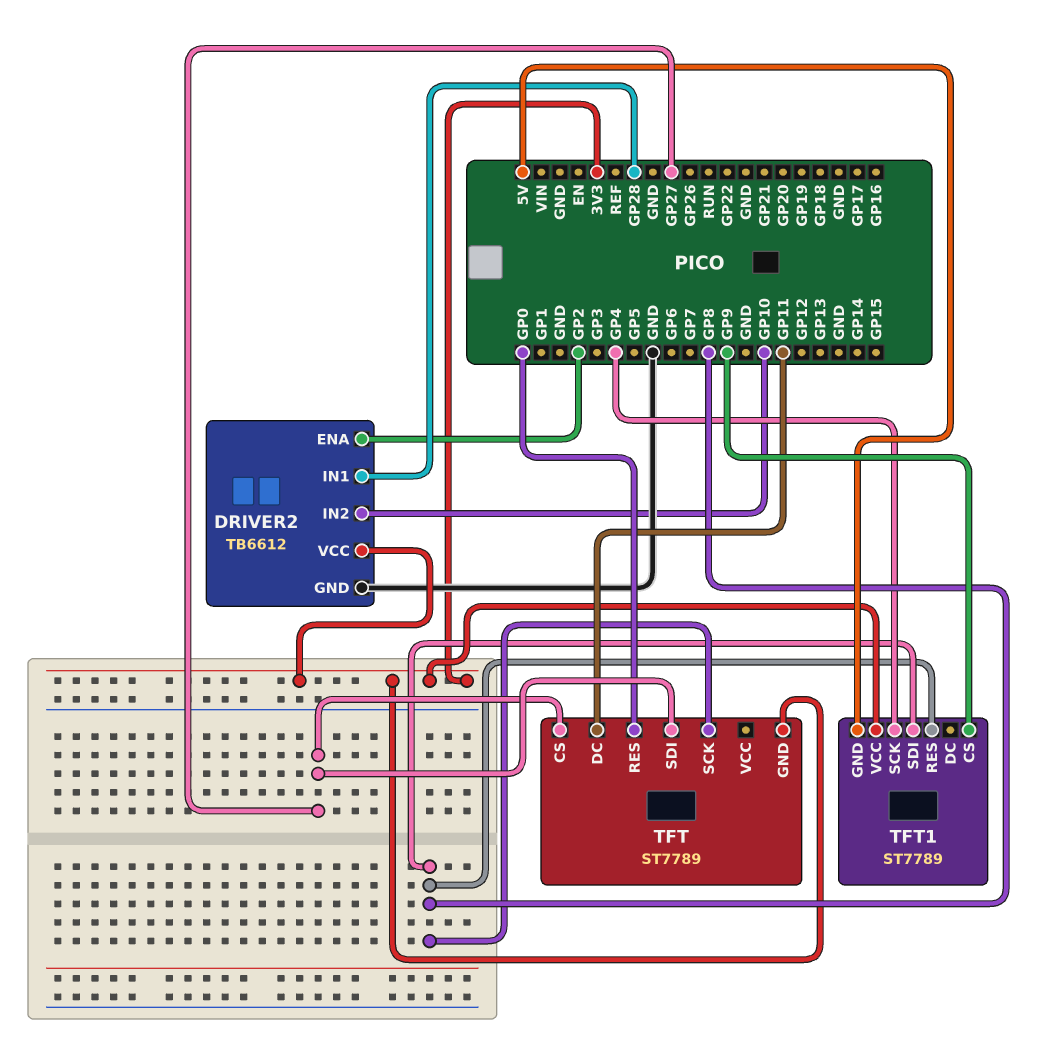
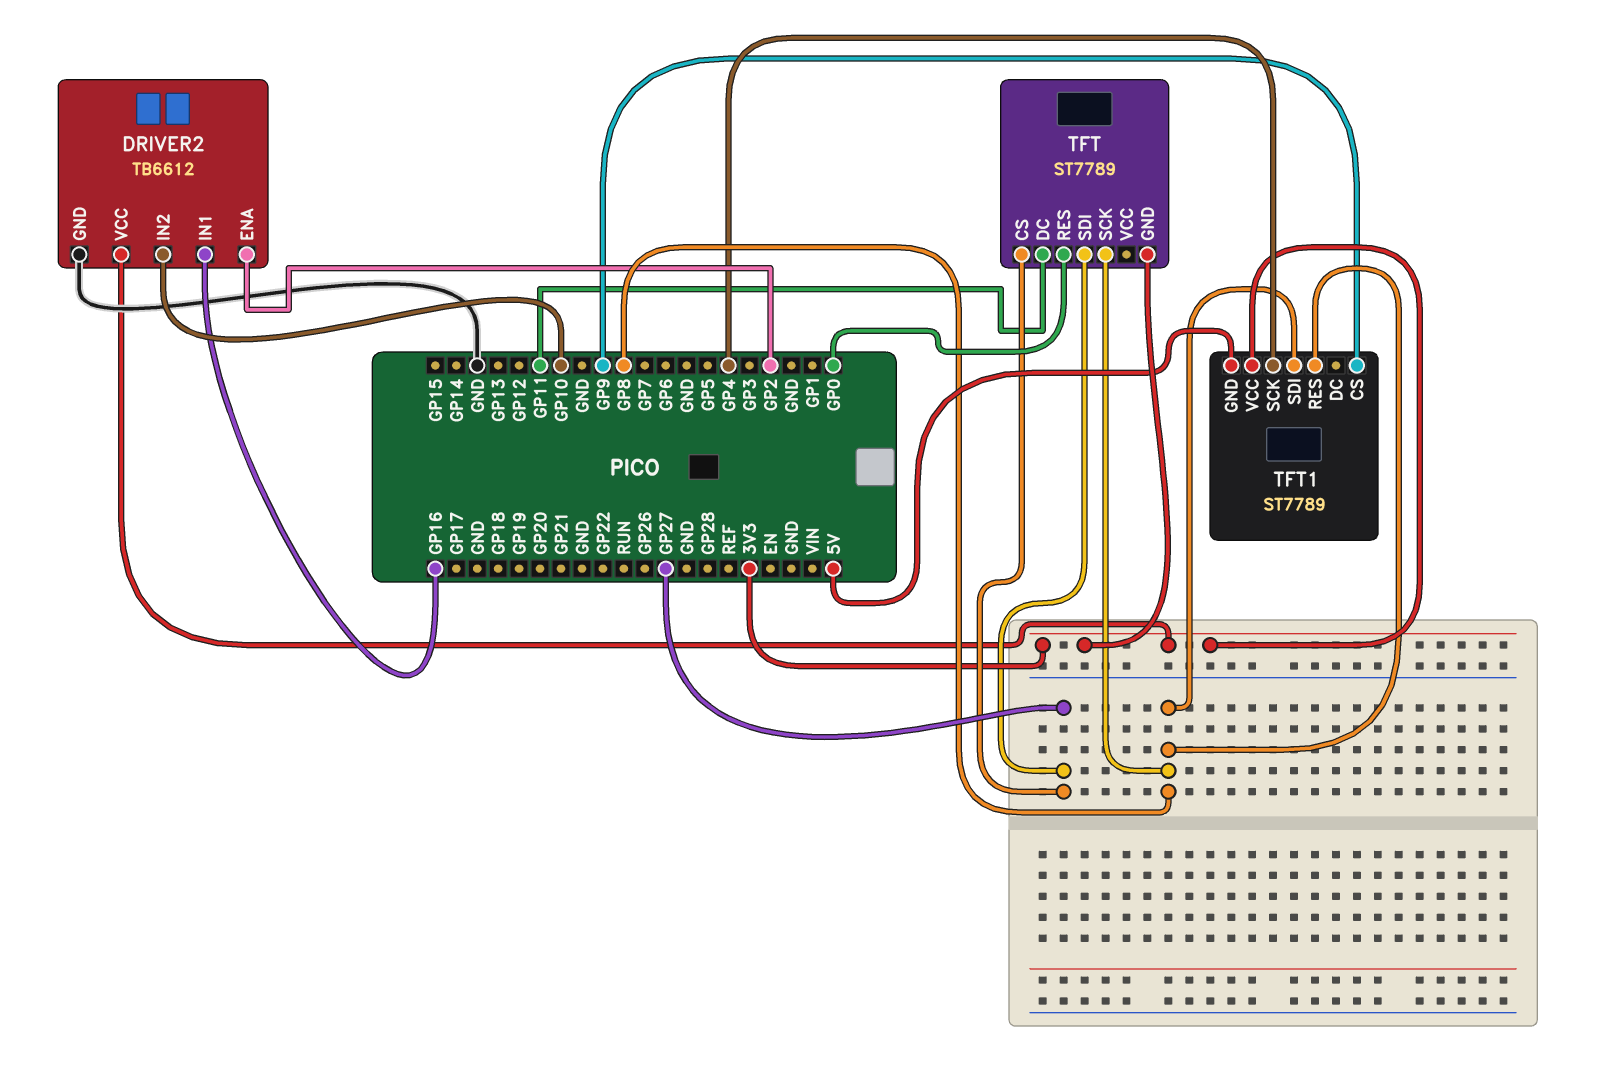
DRIVER2 pin IN1: GP28 -> GP16

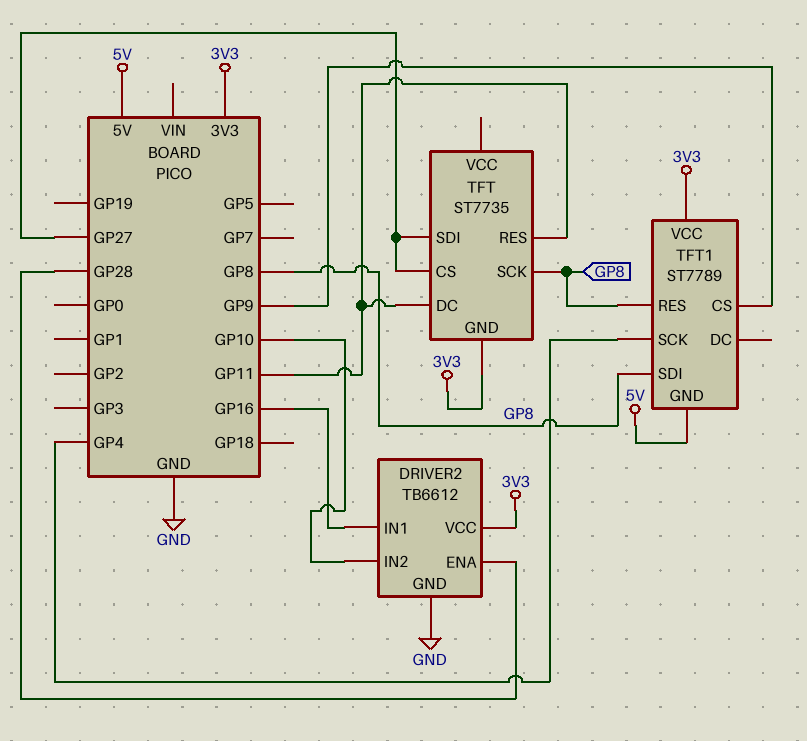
DRIVER2 pin ENA: GP2 -> GP28
TFT: ST7789 -> ST7735
TFT pin RES: GP0 -> GP11

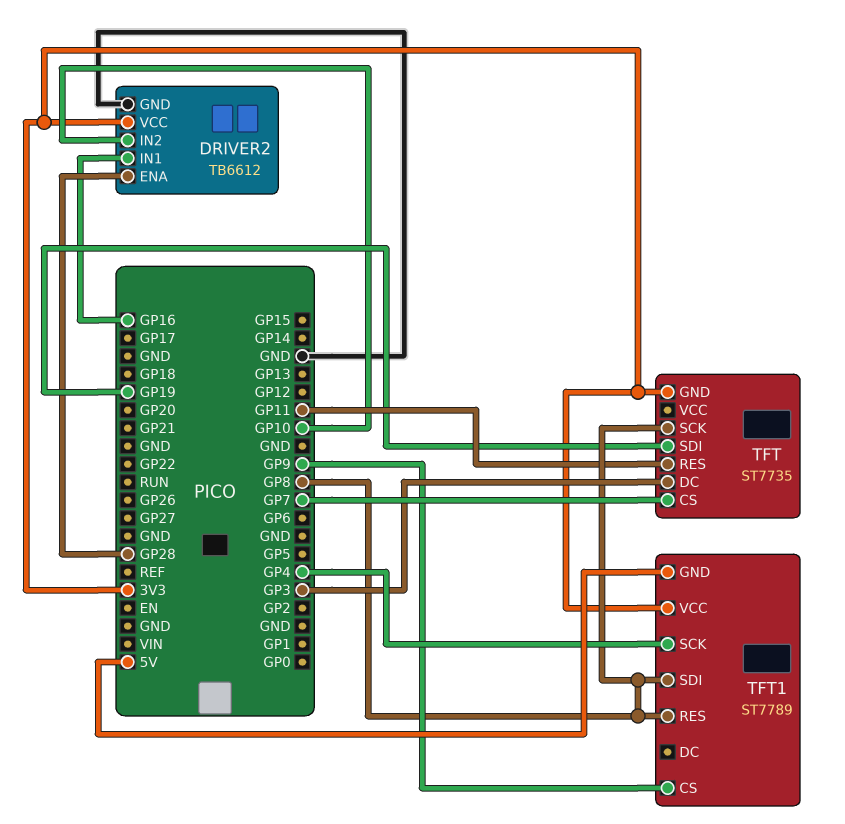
TFT pin CS: GP27 -> GP7
TFT pin DC: GP11 -> GP3
TFT pin SDI: GP27 -> GP19

